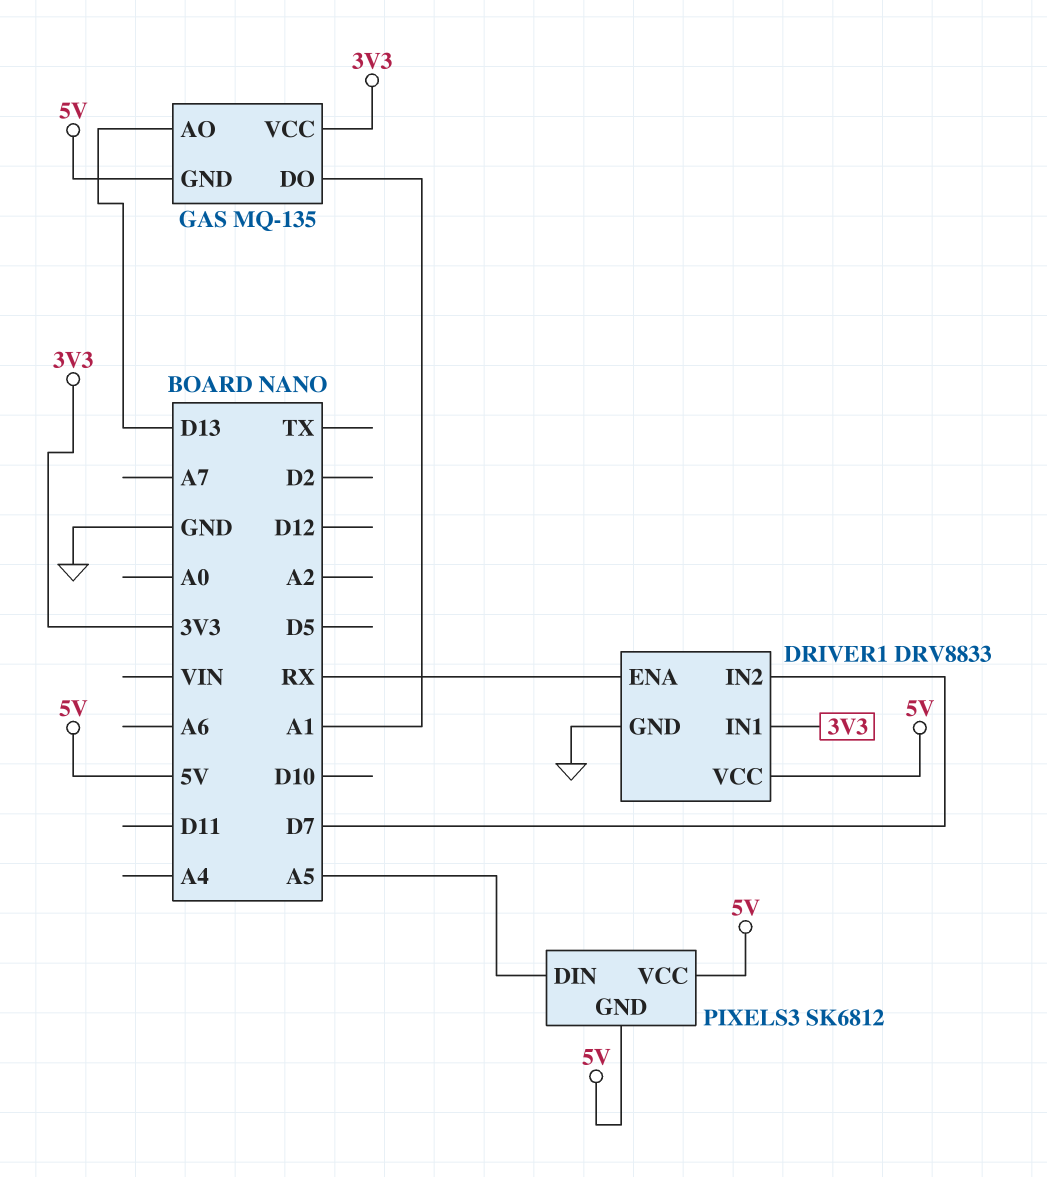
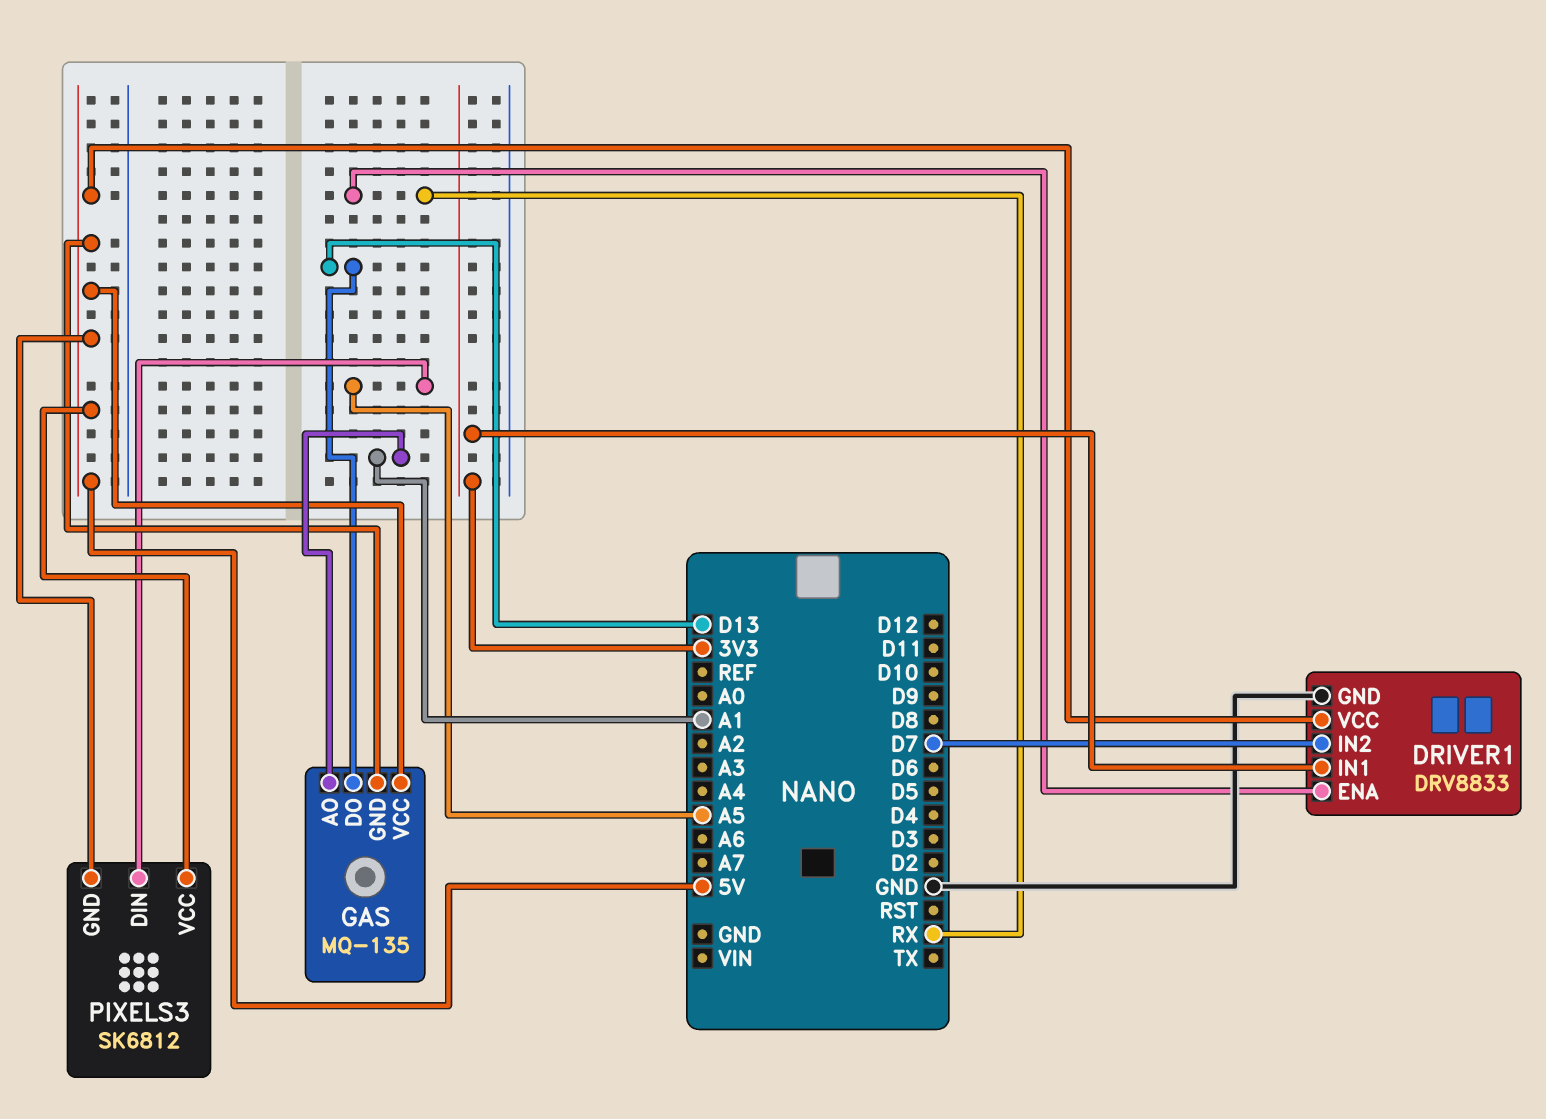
GAS pin AO: D13 -> A1
GAS pin DO: A1 -> D13
GAS pin VCC: 3V3 -> 5V

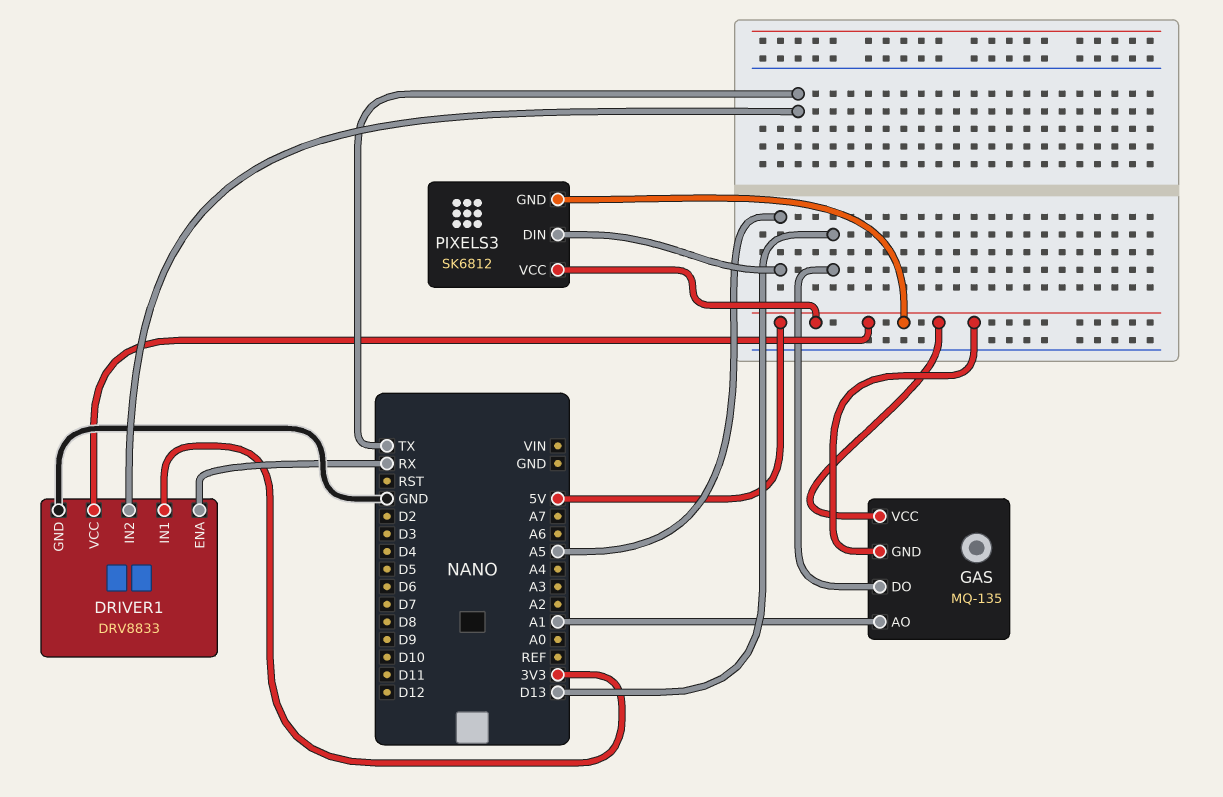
DRIVER1 pin IN2: D7 -> TX

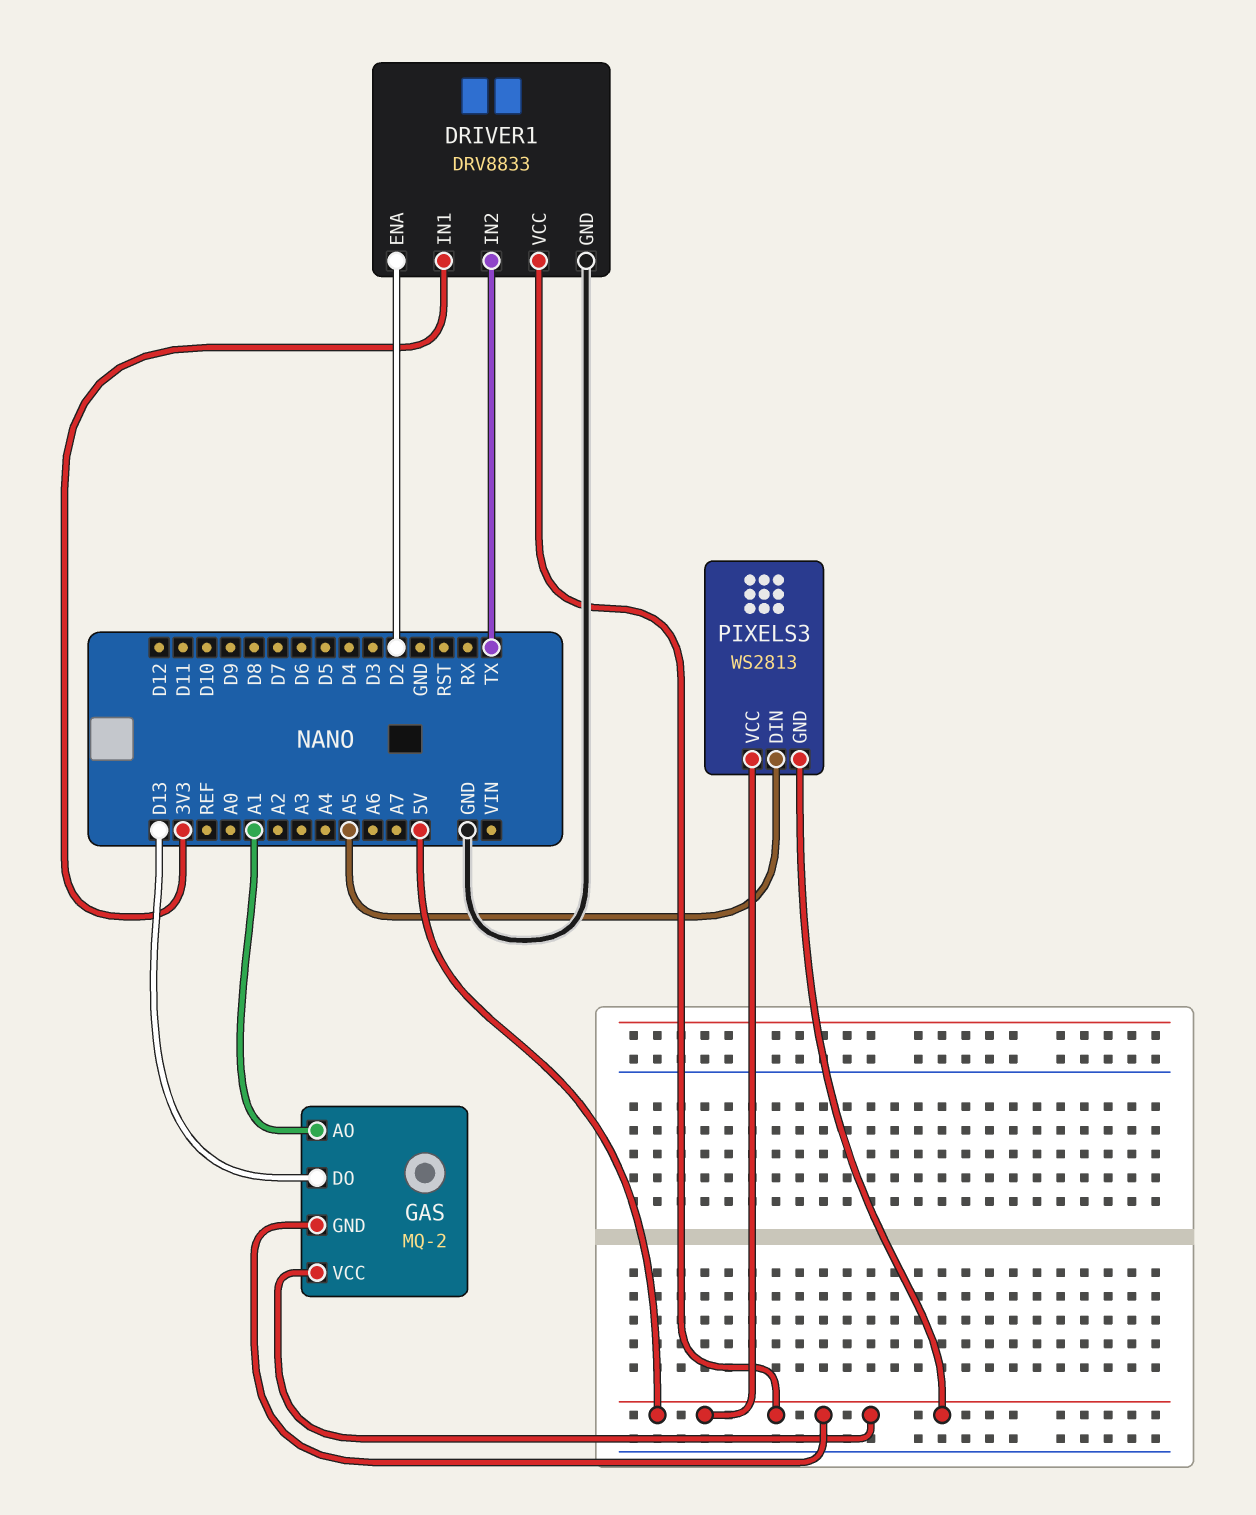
DRIVER1 pin ENA: RX -> D2
GAS: MQ-135 -> MQ-2
PIXELS3: SK6812 -> WS2813

